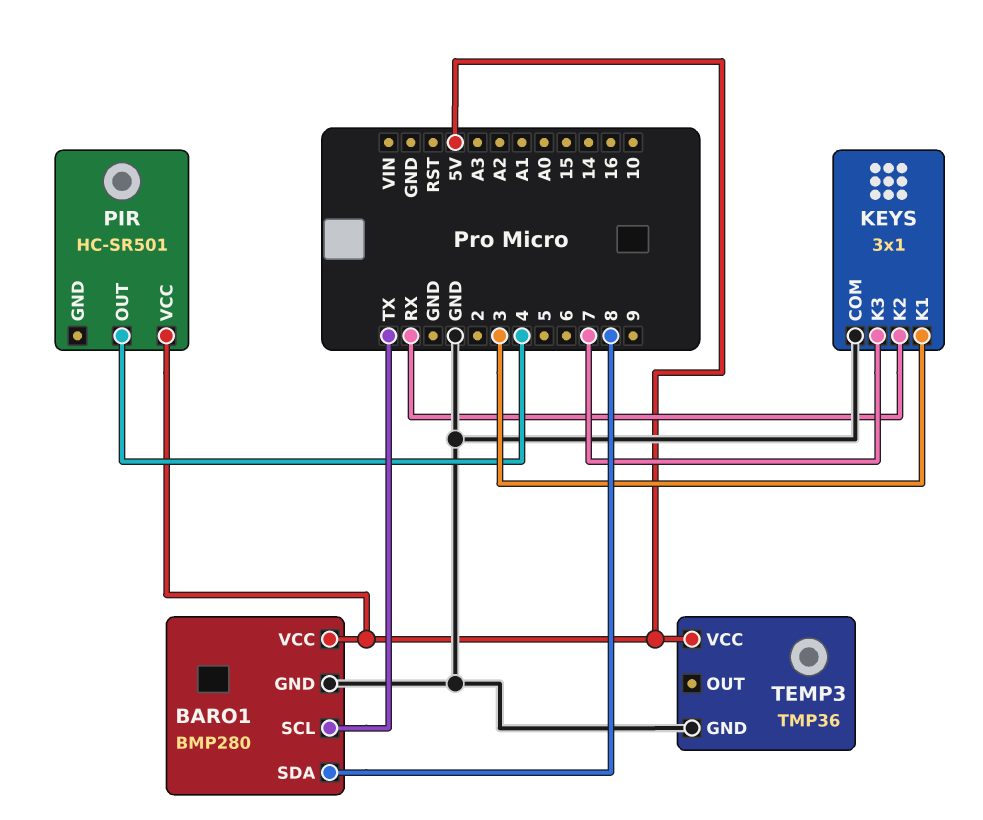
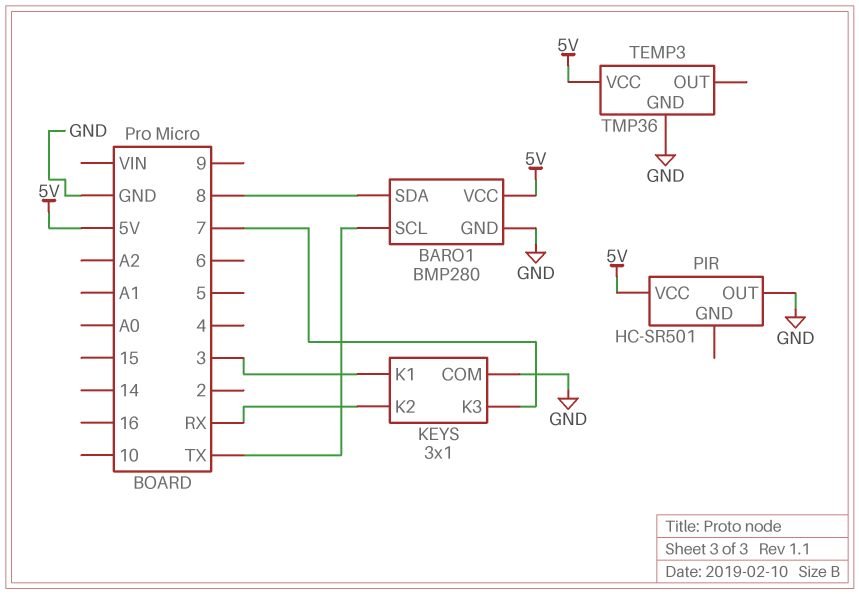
PIR pin OUT: 4 -> GND

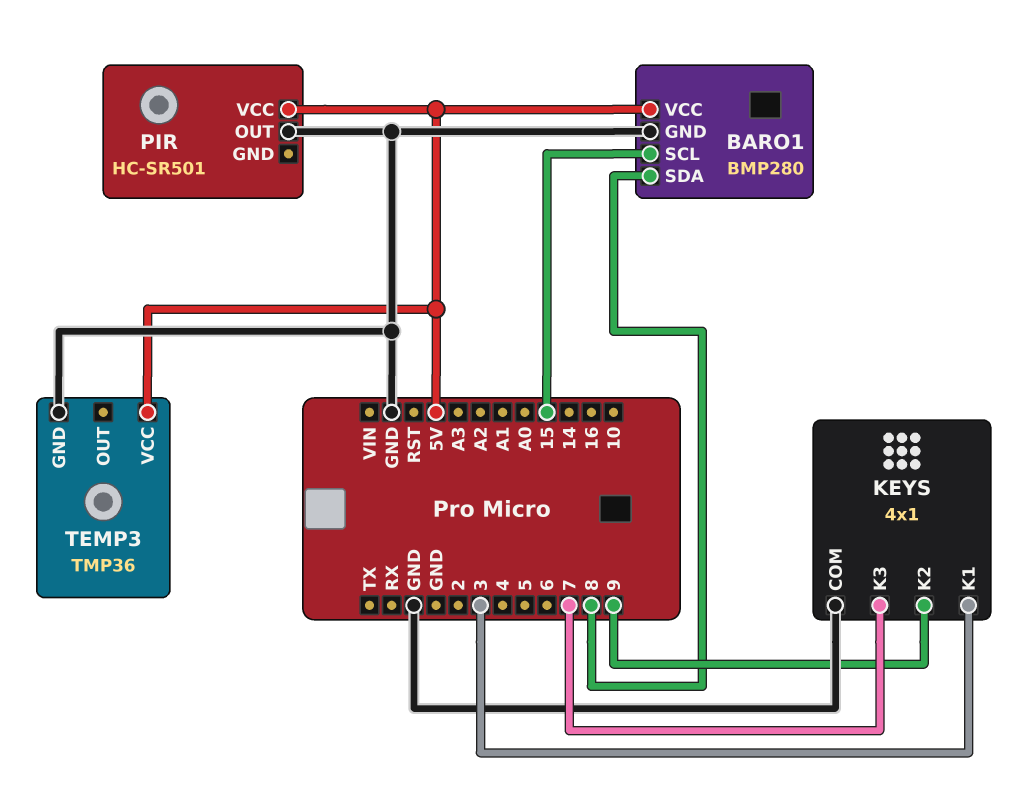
BARO1 pin SCL: TX -> 15
KEYS: 3x1 -> 4x1
KEYS pin K2: RX -> 9

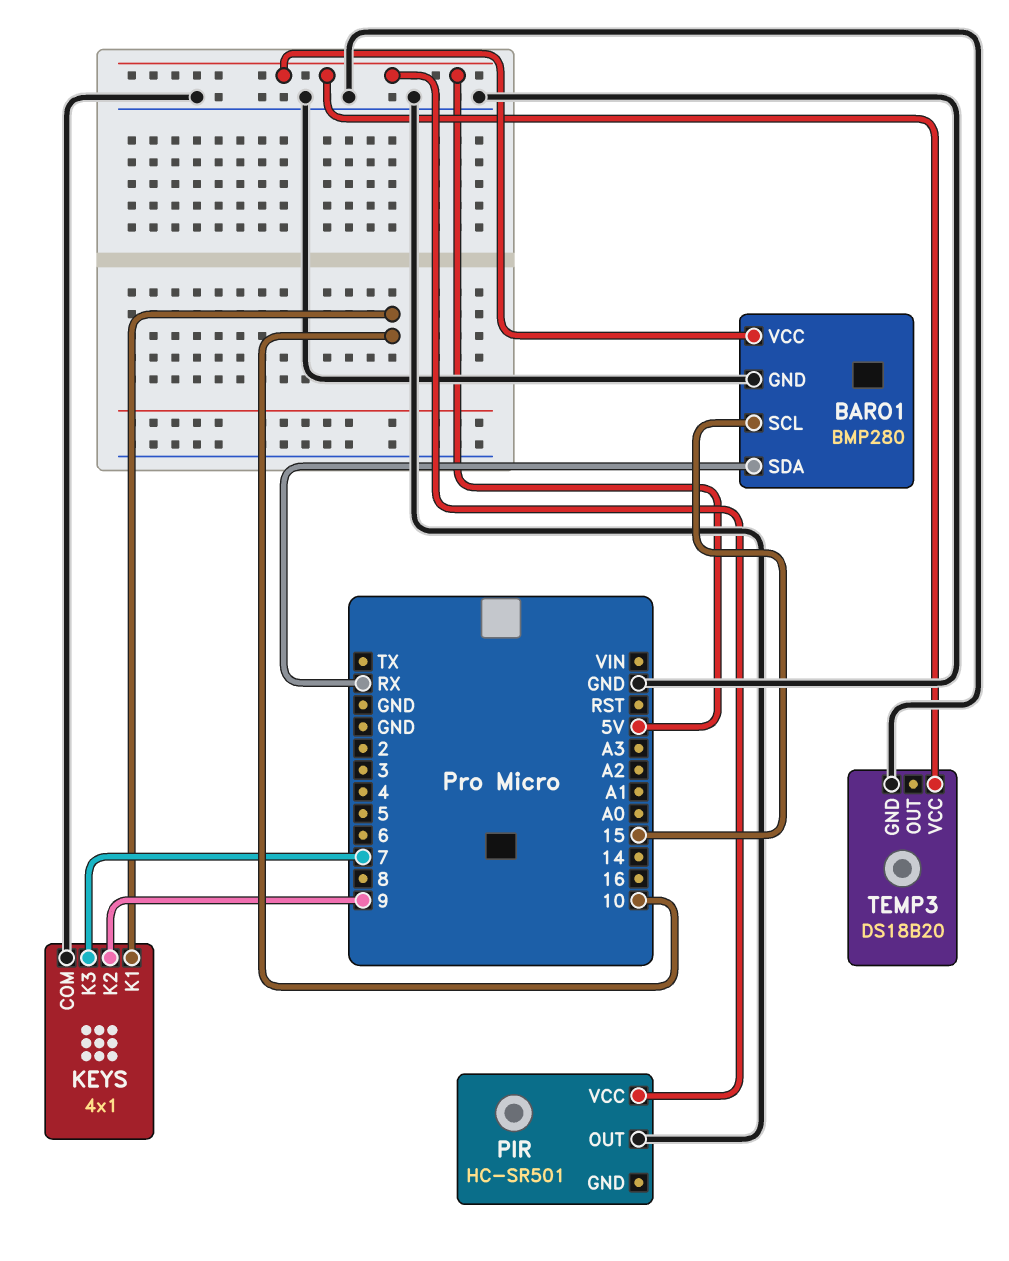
BARO1 pin SDA: 8 -> RX
KEYS pin K1: 3 -> 10
TEMP3: TMP36 -> DS18B20

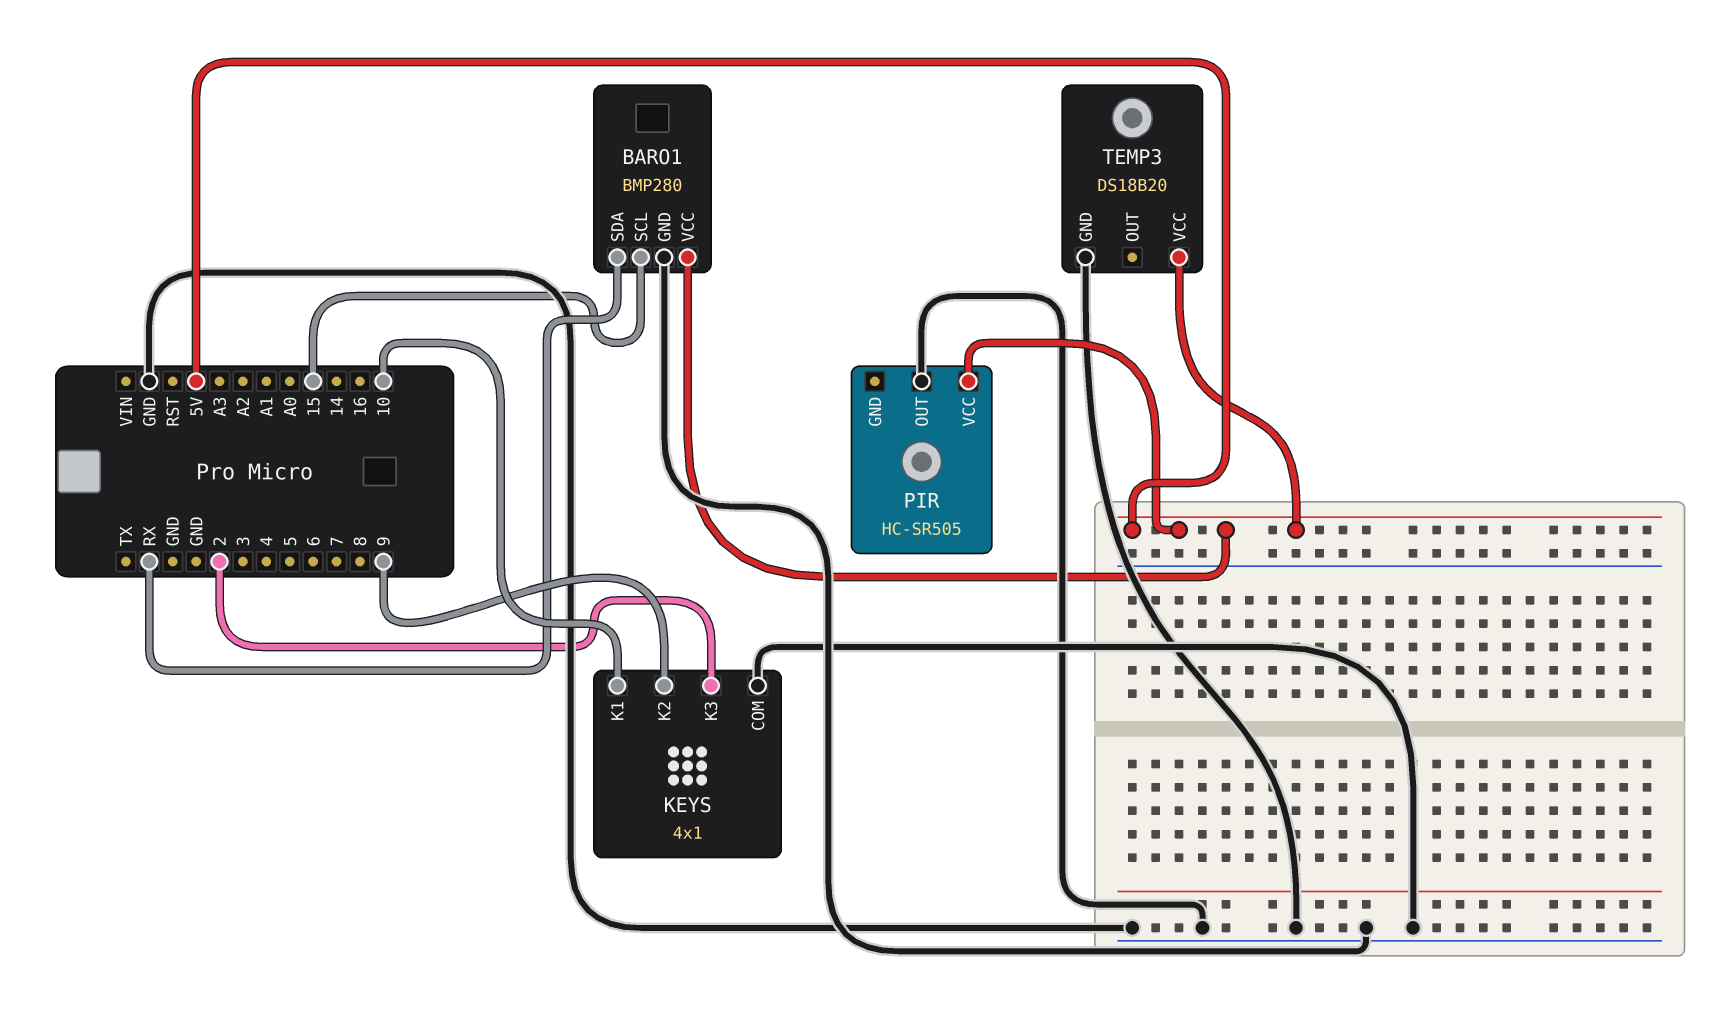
KEYS pin K3: 7 -> 2
PIR: HC-SR501 -> HC-SR505

